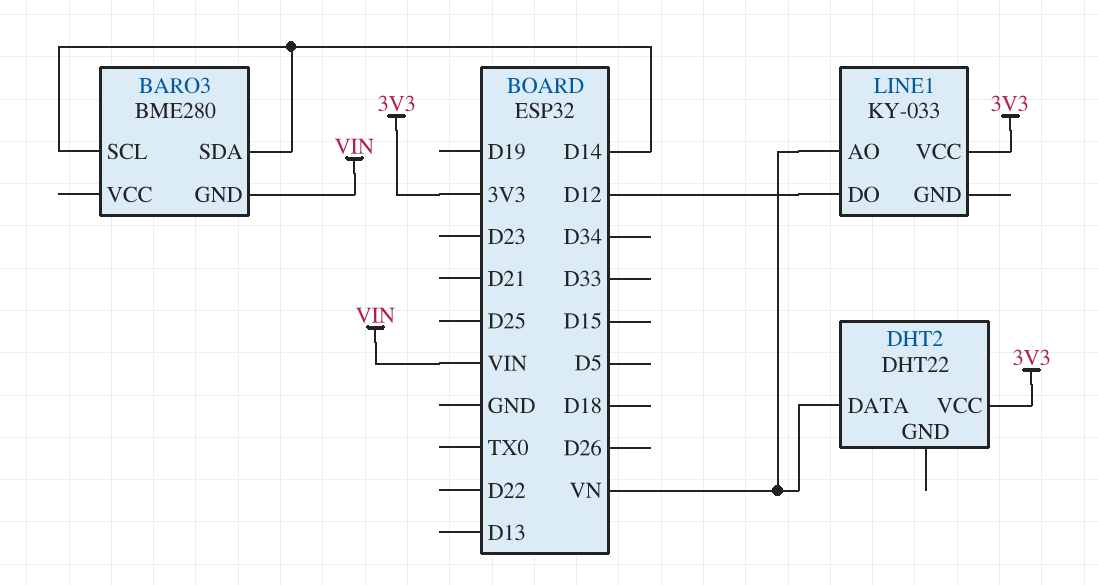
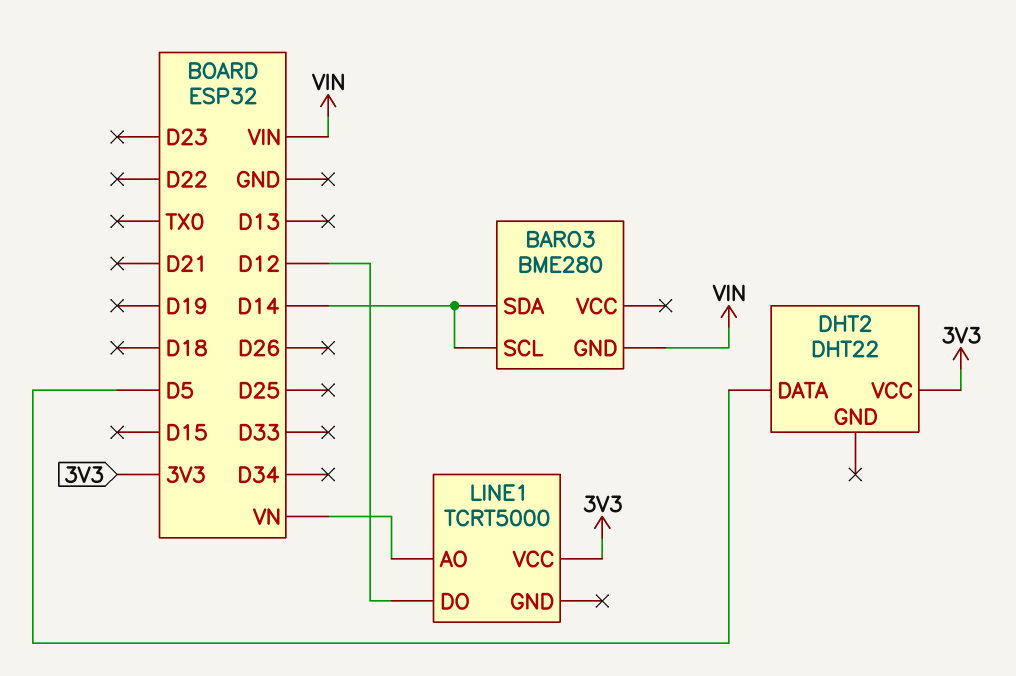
DHT2 pin DATA: VN -> D5
LINE1: KY-033 -> TCRT5000

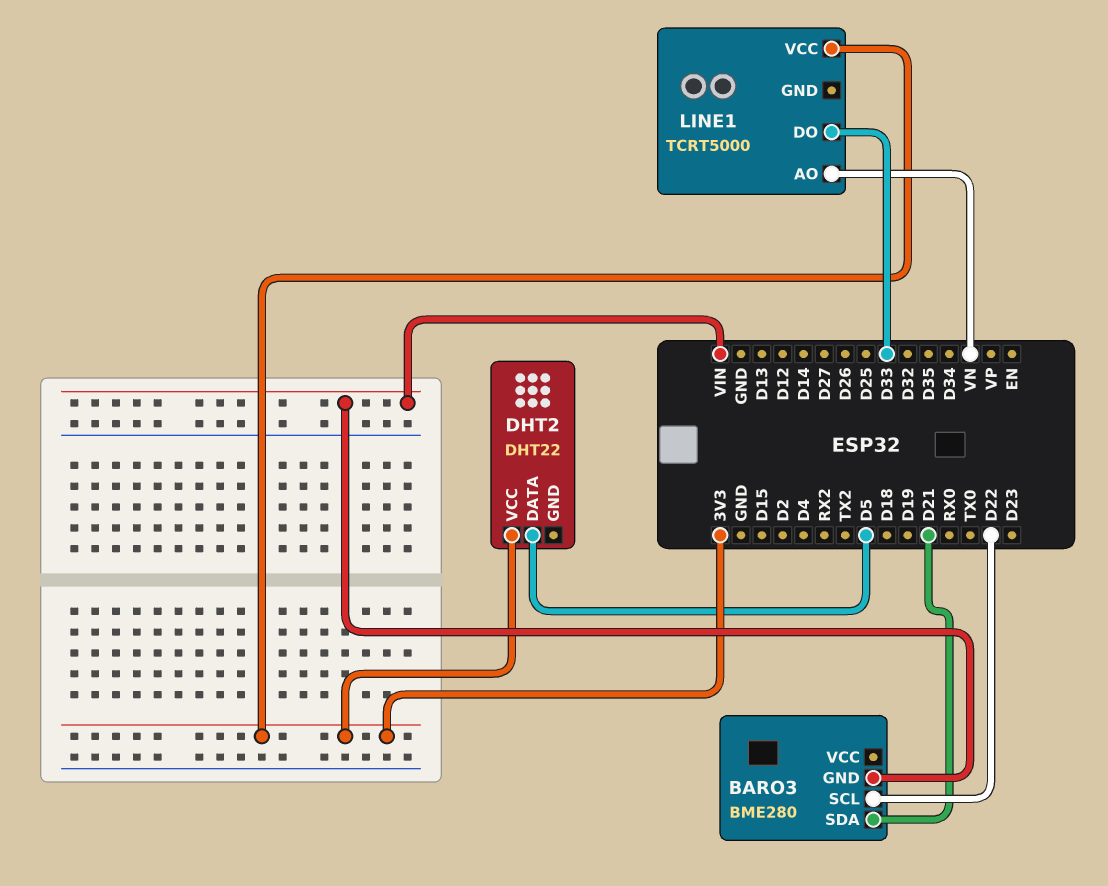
BARO3 pin SCL: D14 -> D22
BARO3 pin SDA: D14 -> D21
LINE1 pin DO: D12 -> D33

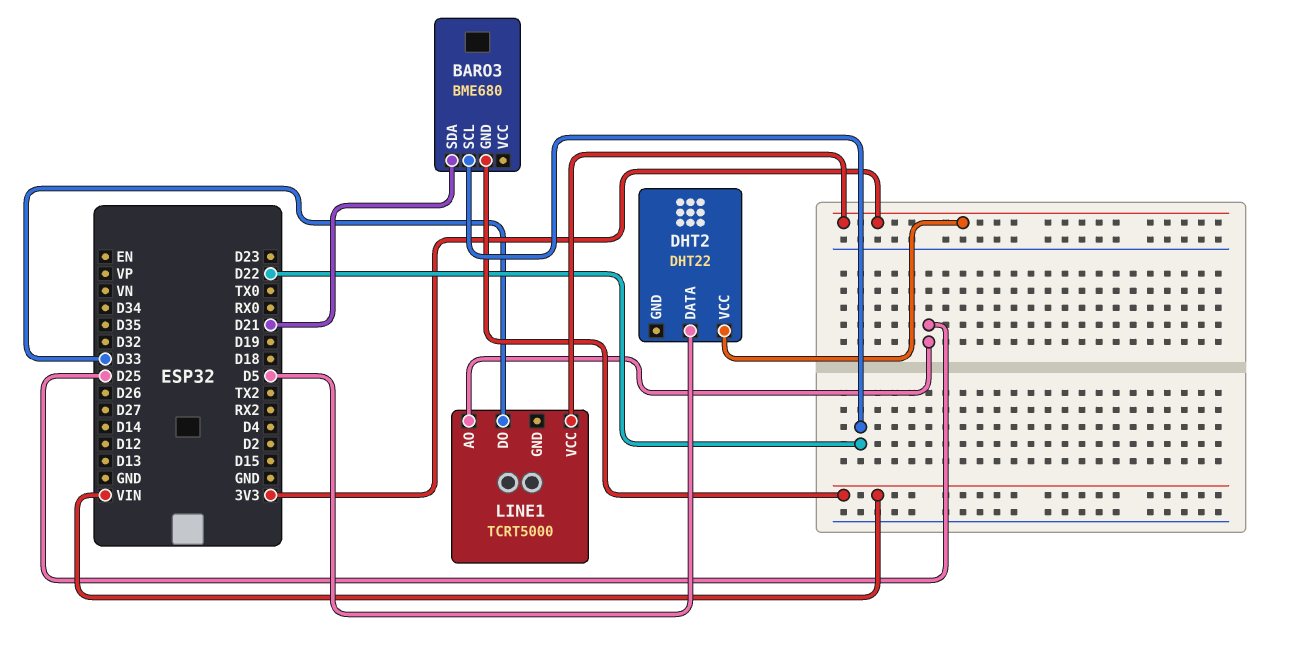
BARO3: BME280 -> BME680
LINE1 pin AO: VN -> D25

